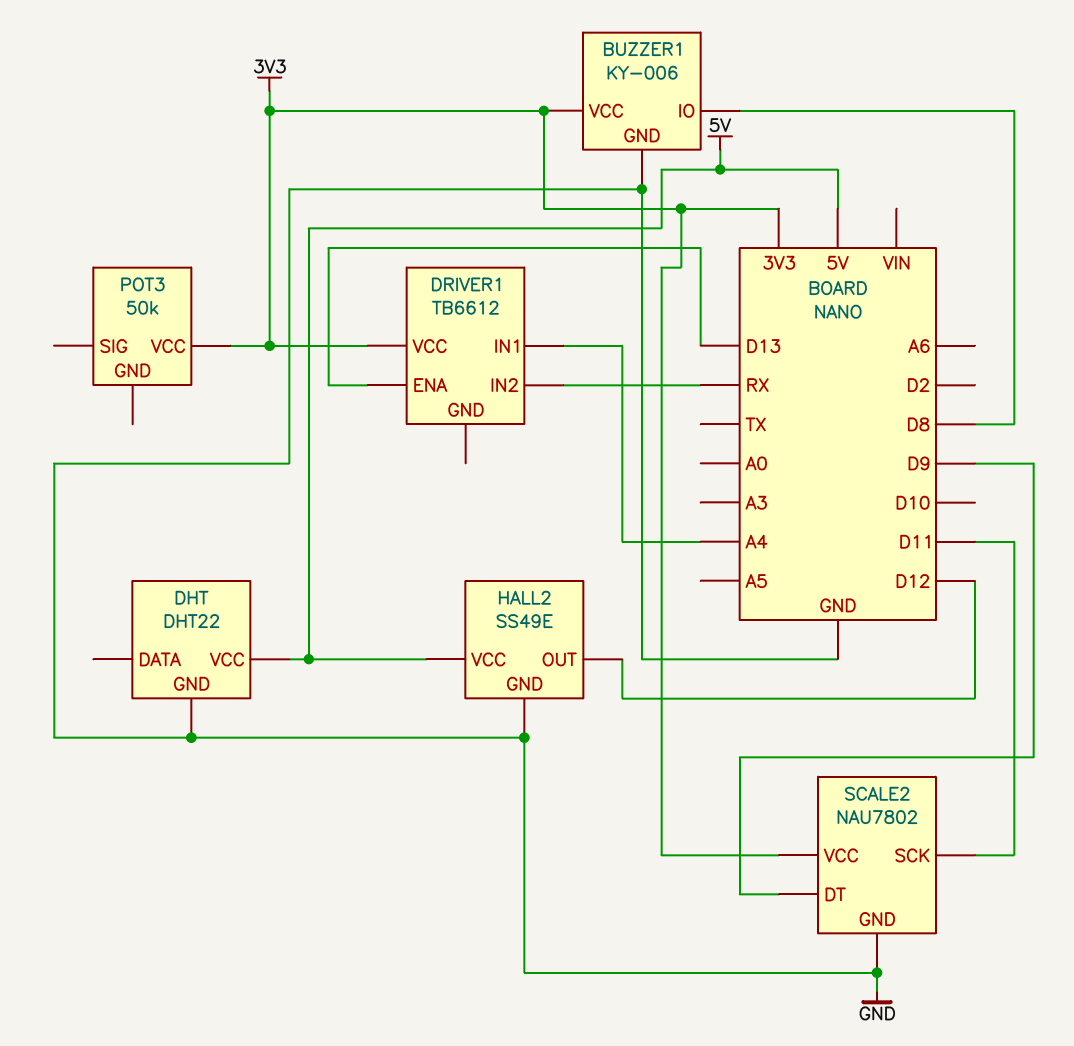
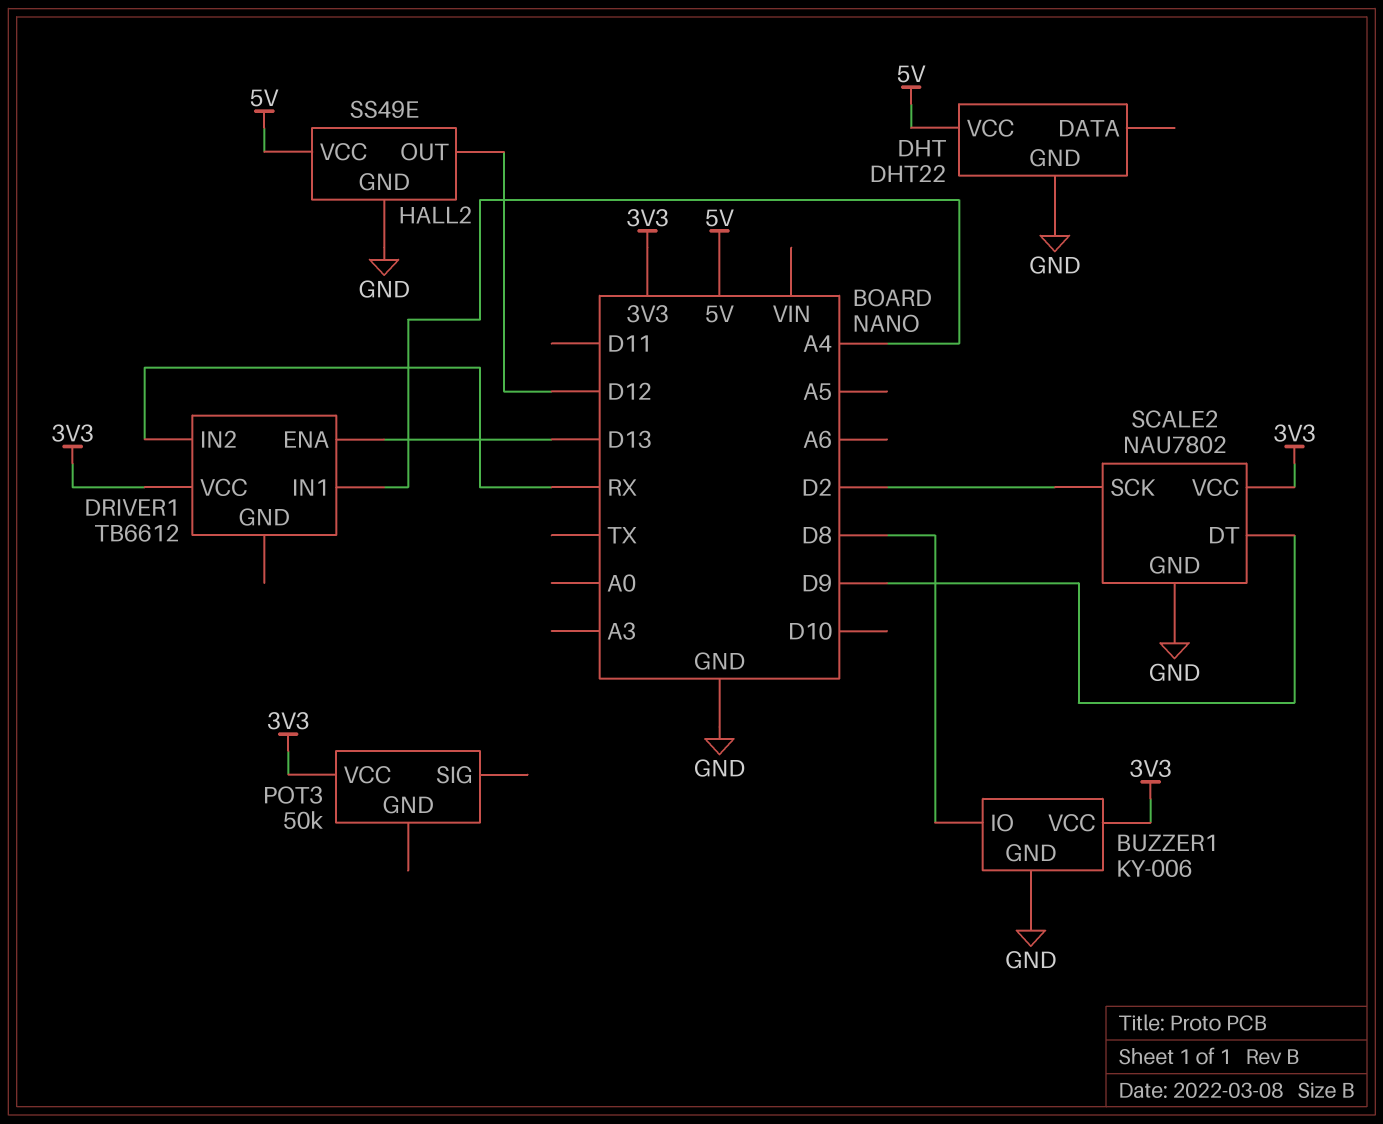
SCALE2 pin SCK: D11 -> D2

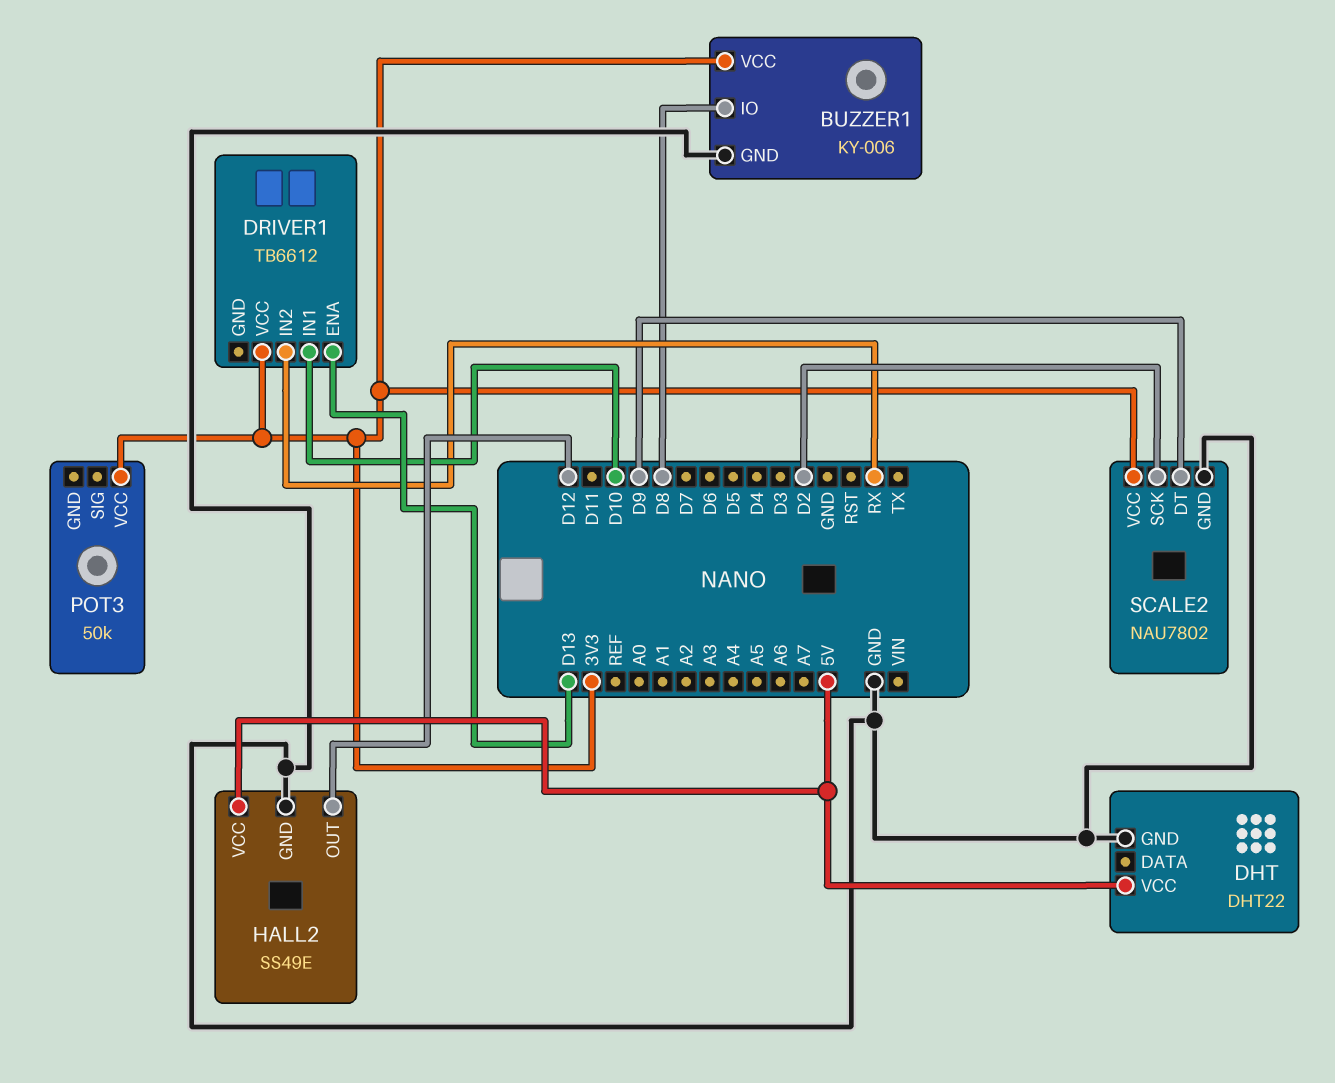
DRIVER1 pin IN1: A4 -> D10

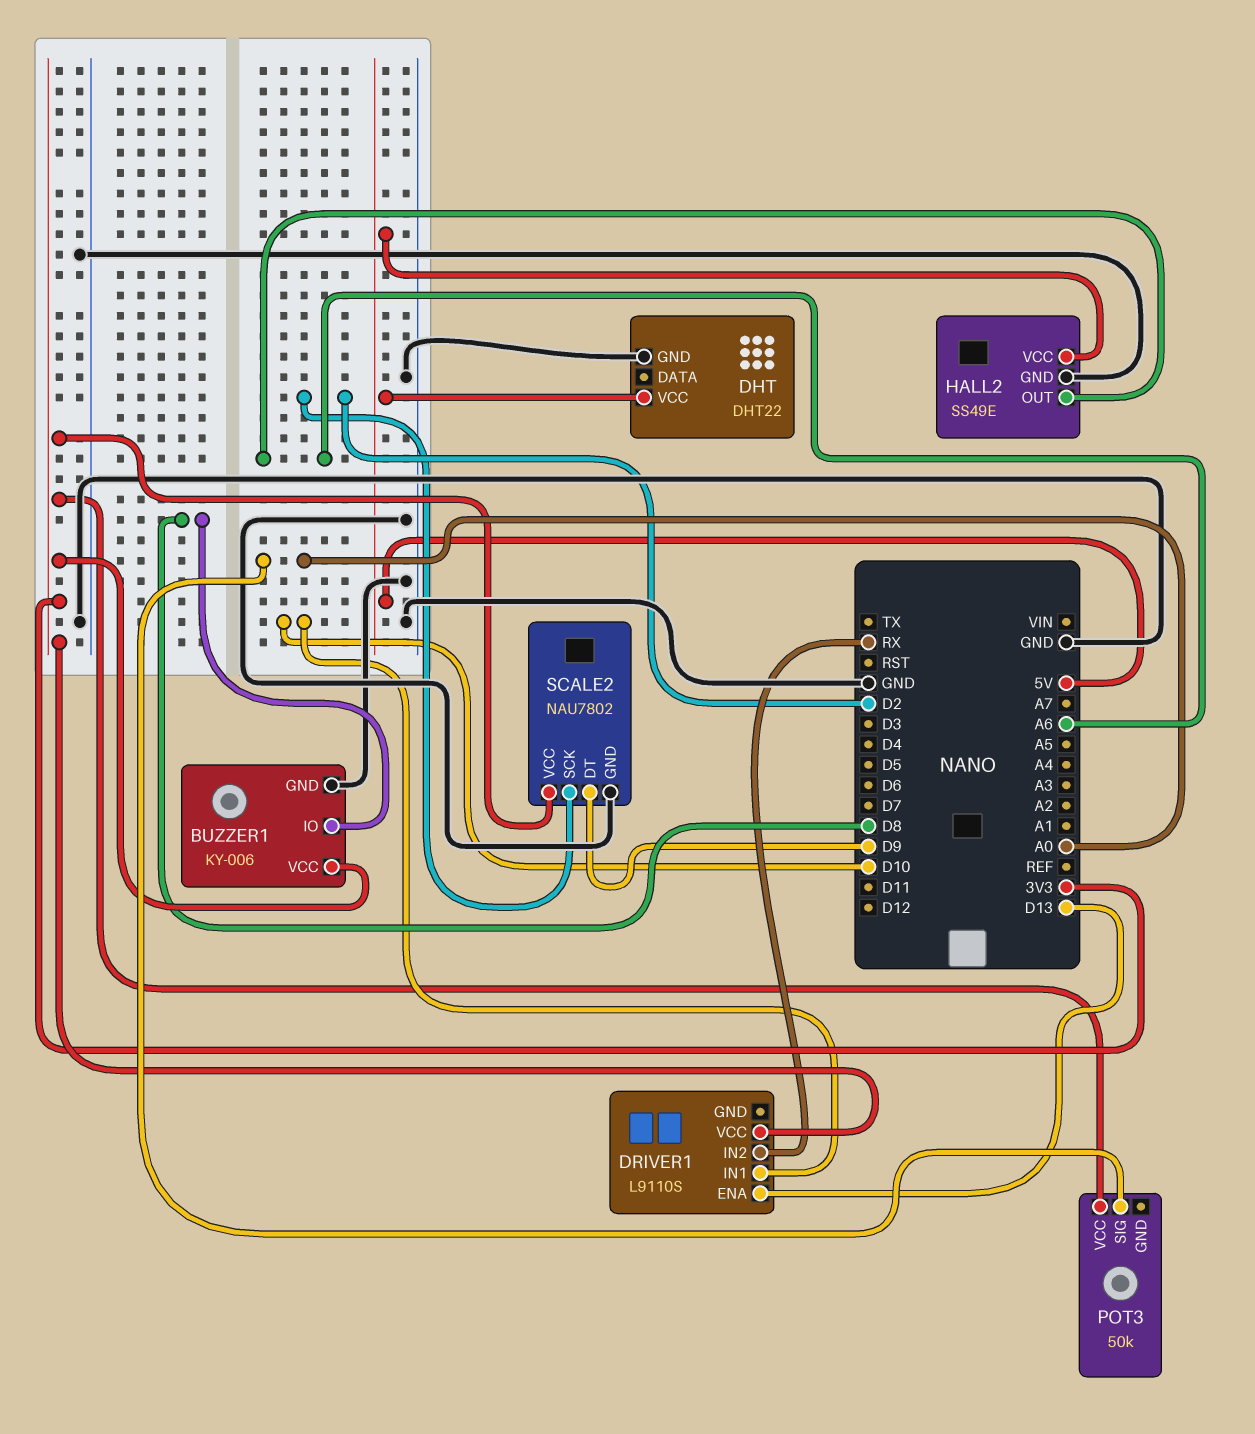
DRIVER1: TB6612 -> L9110S
HALL2 pin OUT: D12 -> A6
POT3 pin SIG: none -> A0

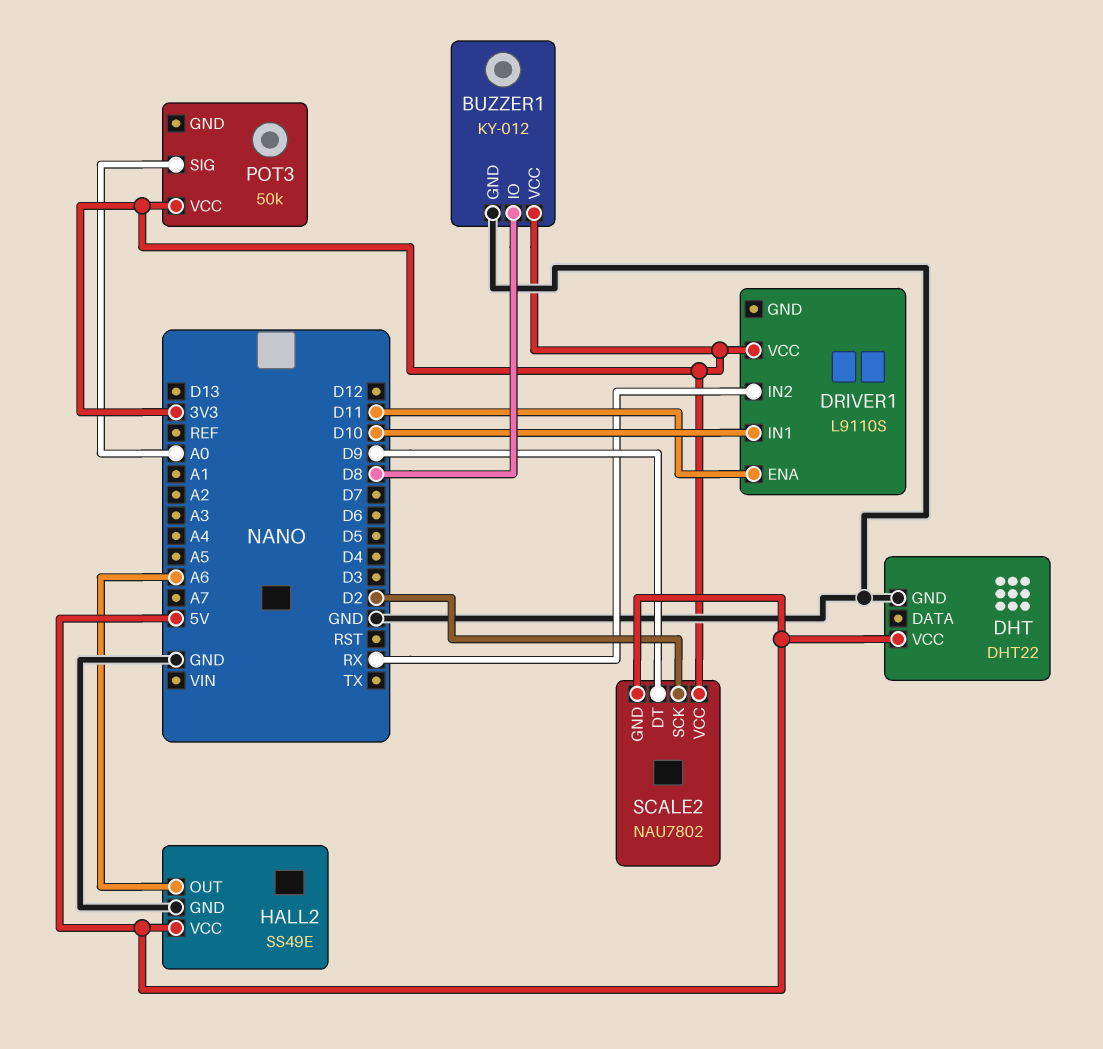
BUZZER1: KY-006 -> KY-012
DRIVER1 pin ENA: D13 -> D11
SCALE2 pin GND: GND -> 5V

